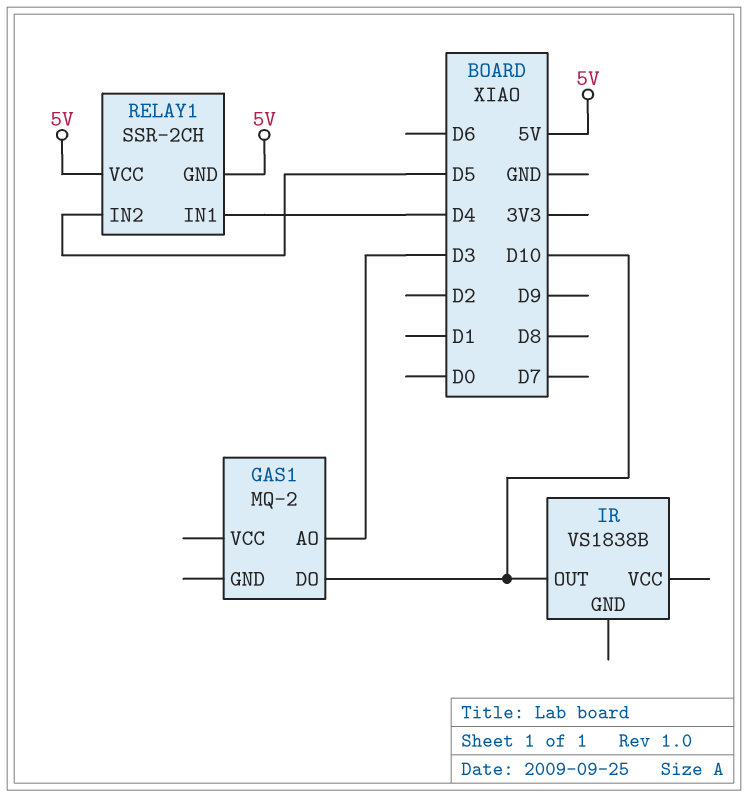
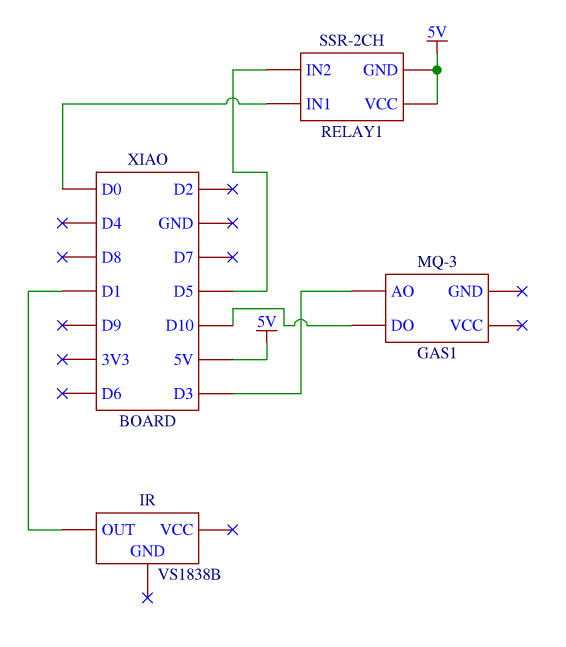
GAS1: MQ-2 -> MQ-3
IR pin OUT: D10 -> D1
RELAY1 pin IN1: D4 -> D0

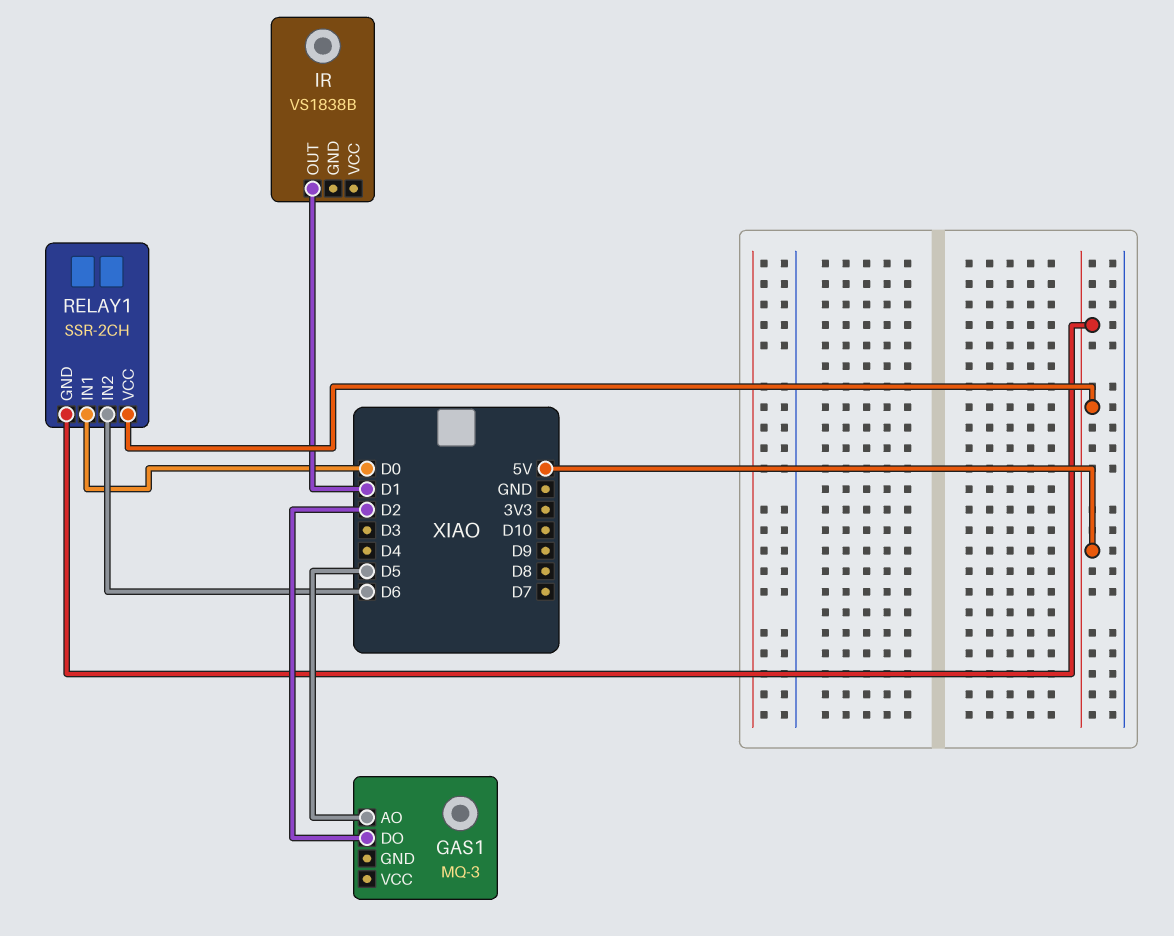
GAS1 pin AO: D3 -> D5
GAS1 pin DO: D10 -> D2
RELAY1 pin IN2: D5 -> D6

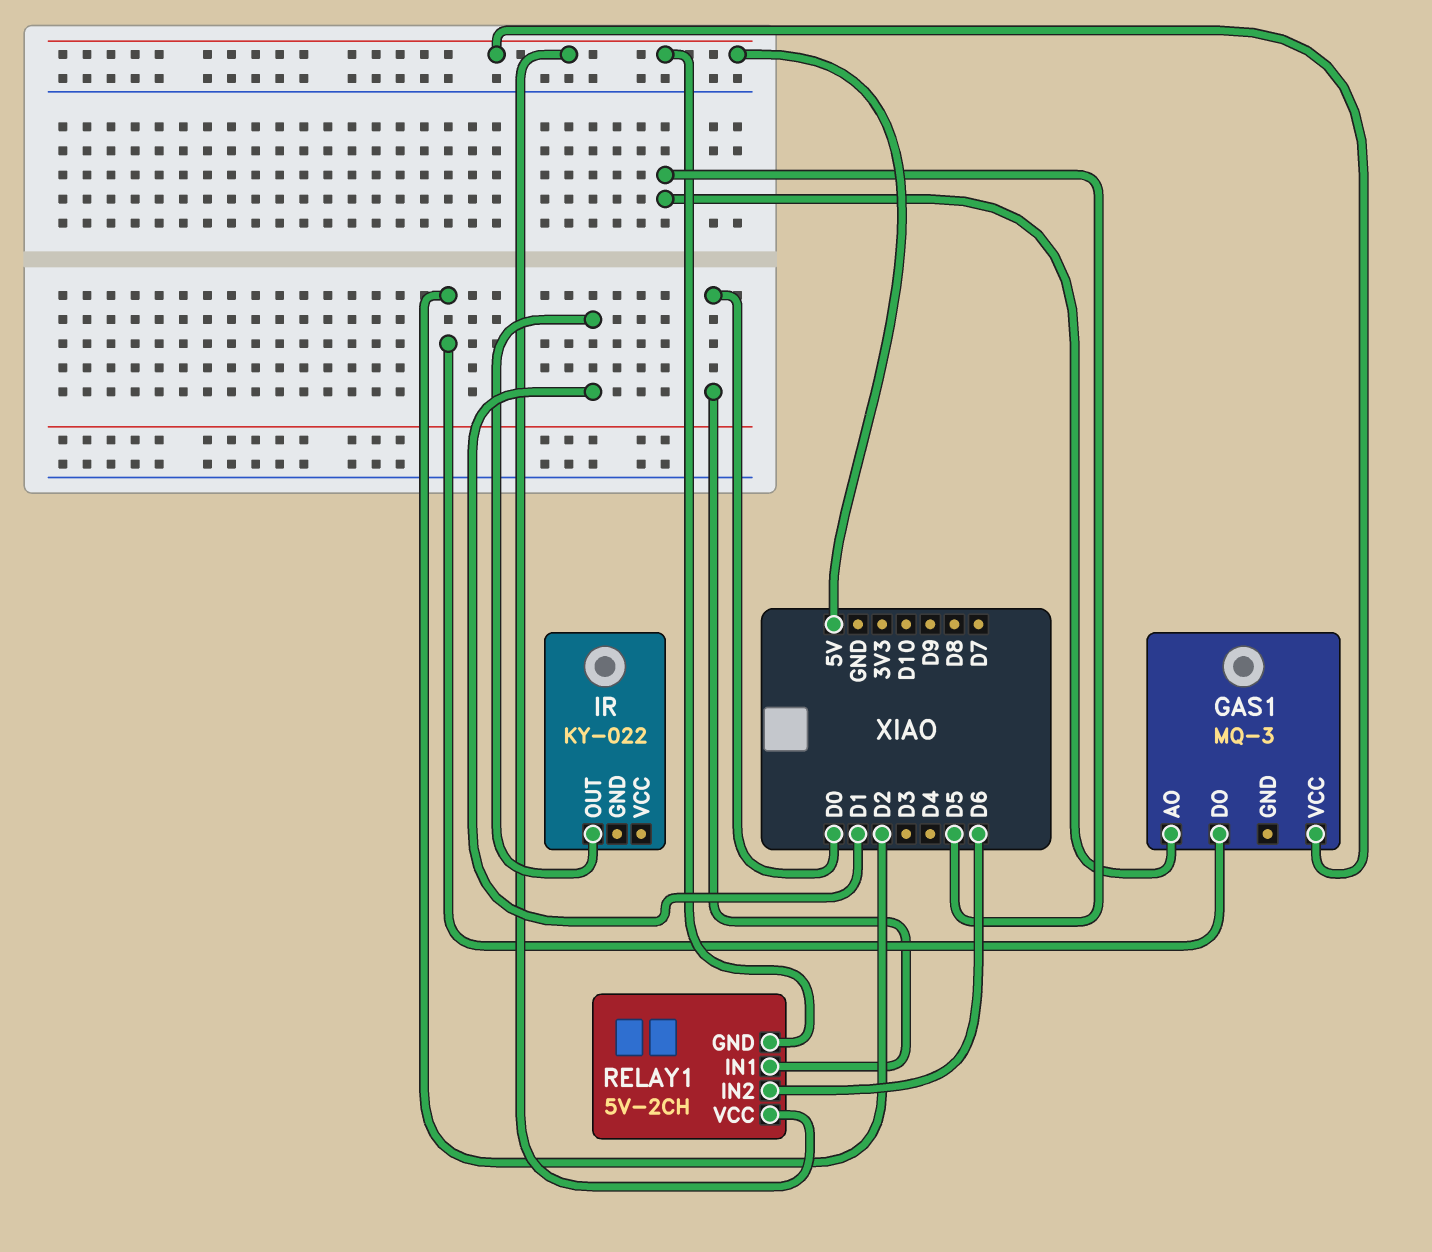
GAS1 pin VCC: none -> 5V
IR: VS1838B -> KY-022
RELAY1: SSR-2CH -> 5V-2CH

